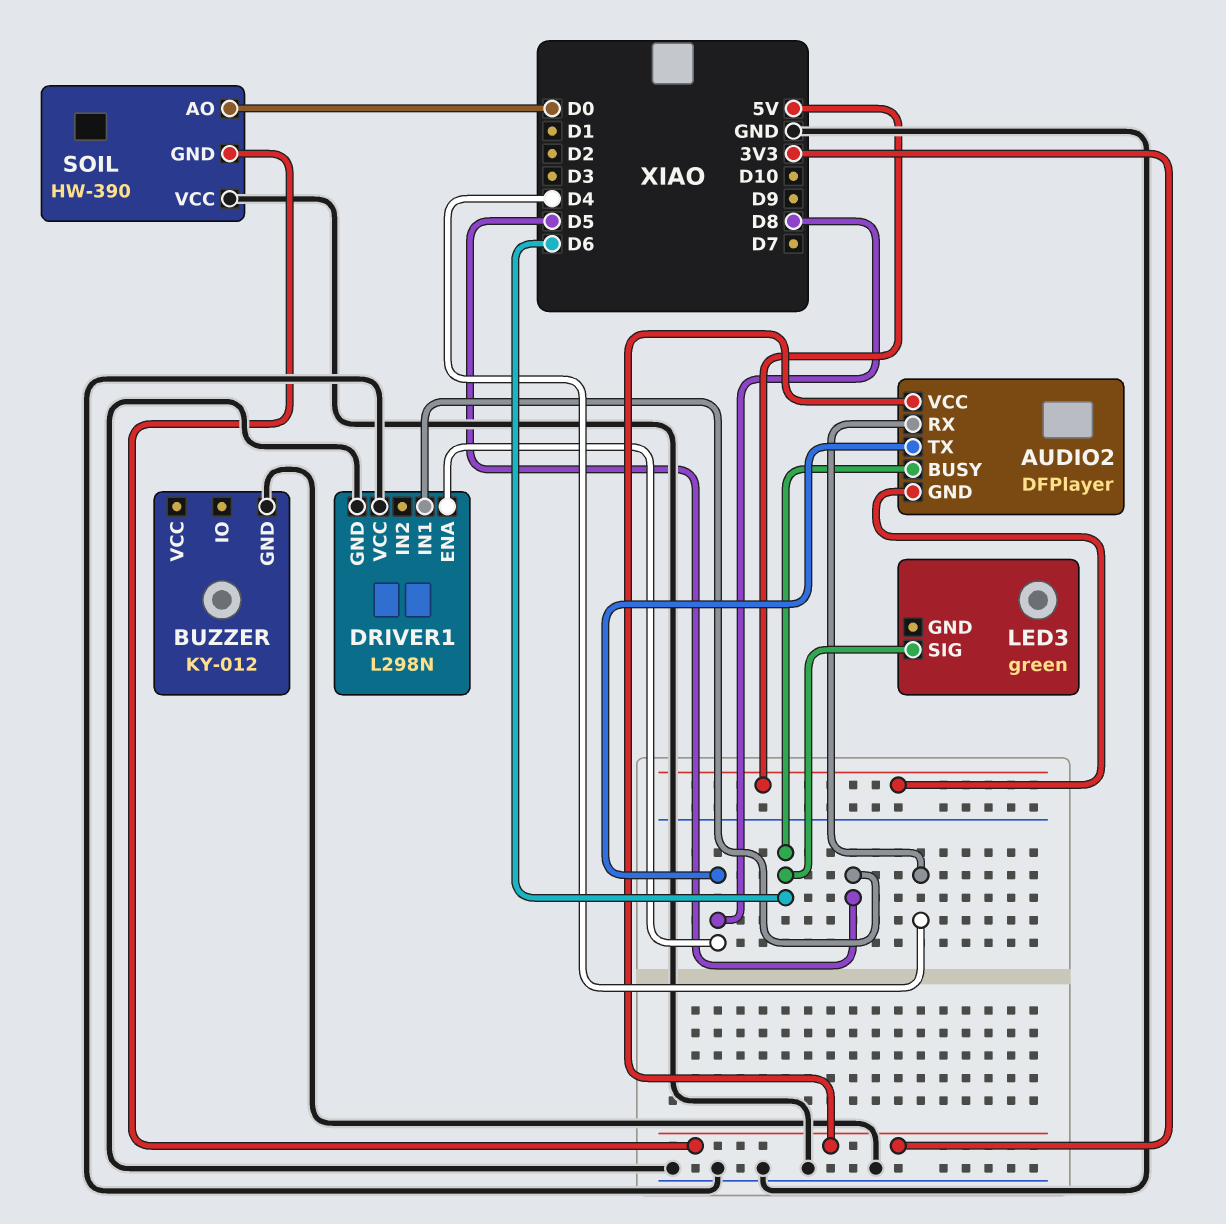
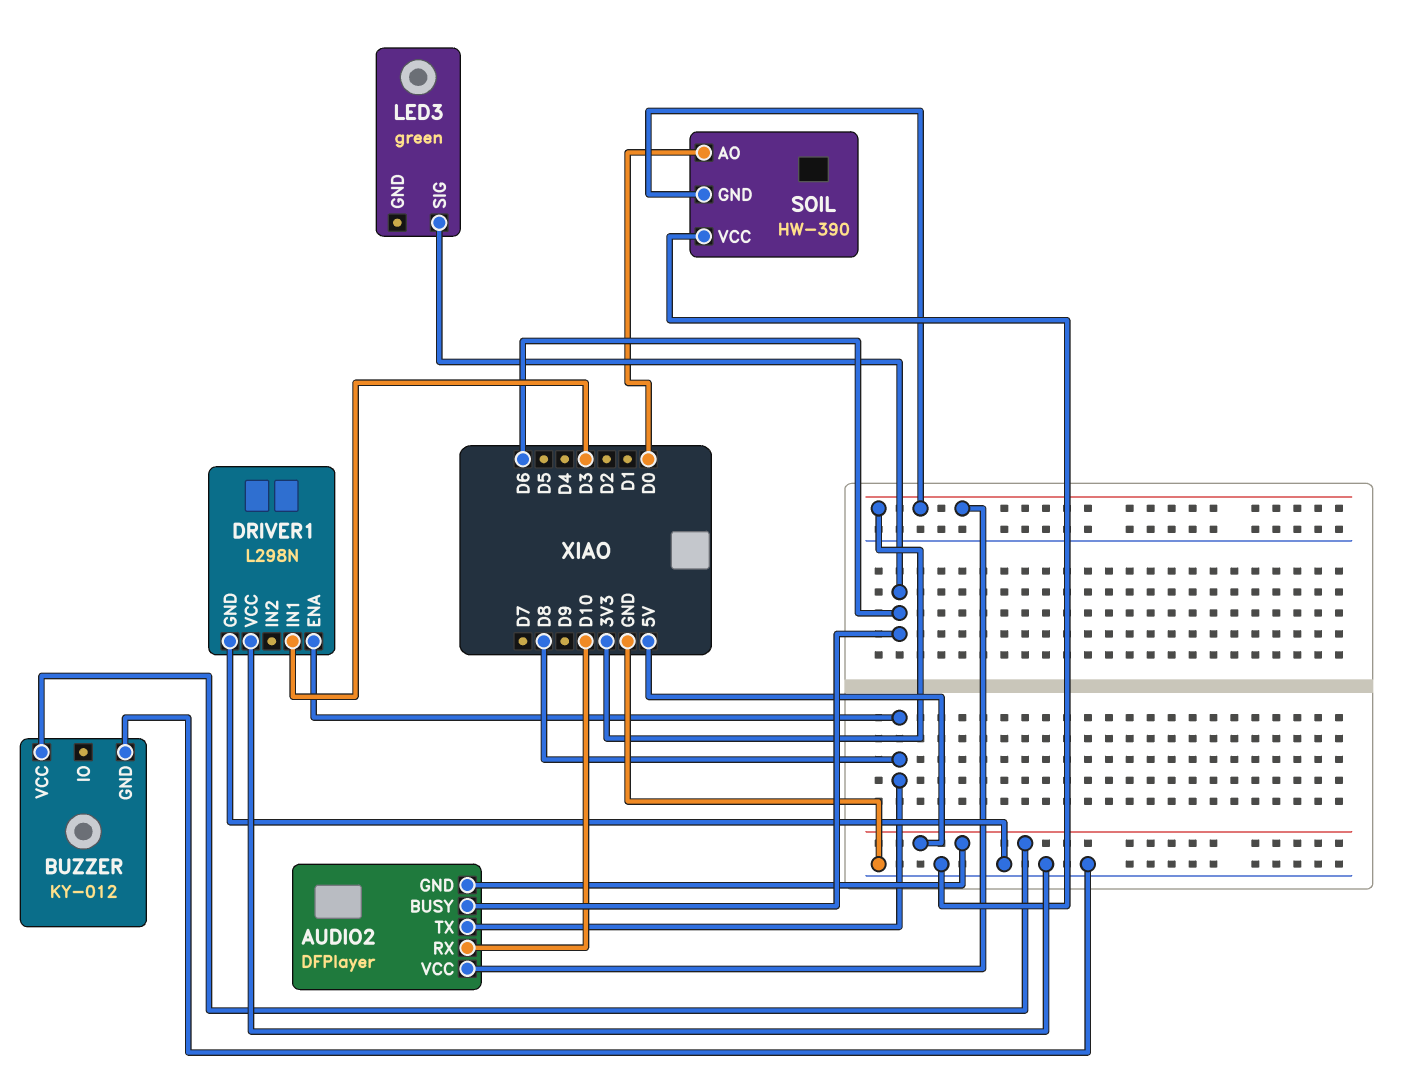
AUDIO2 pin RX: D4 -> D10
BUZZER pin VCC: none -> 5V
DRIVER1 pin IN1: D5 -> D3

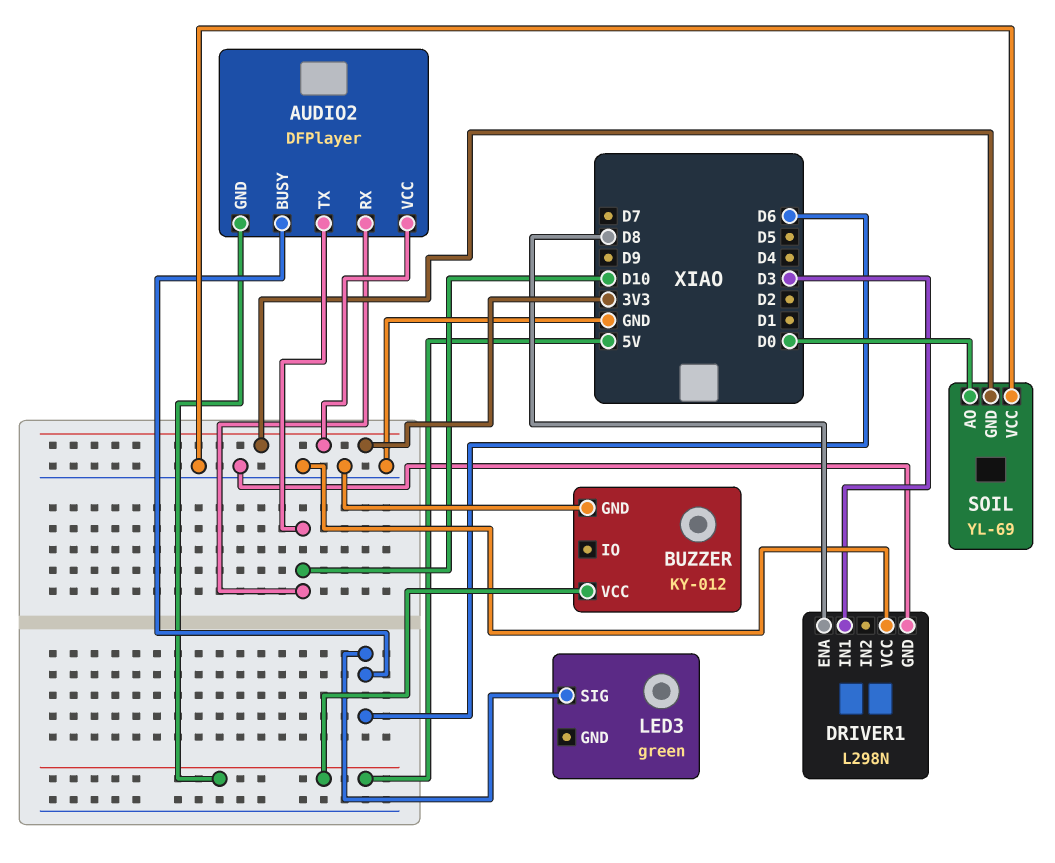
AUDIO2 pin TX: D8 -> D10
SOIL: HW-390 -> YL-69

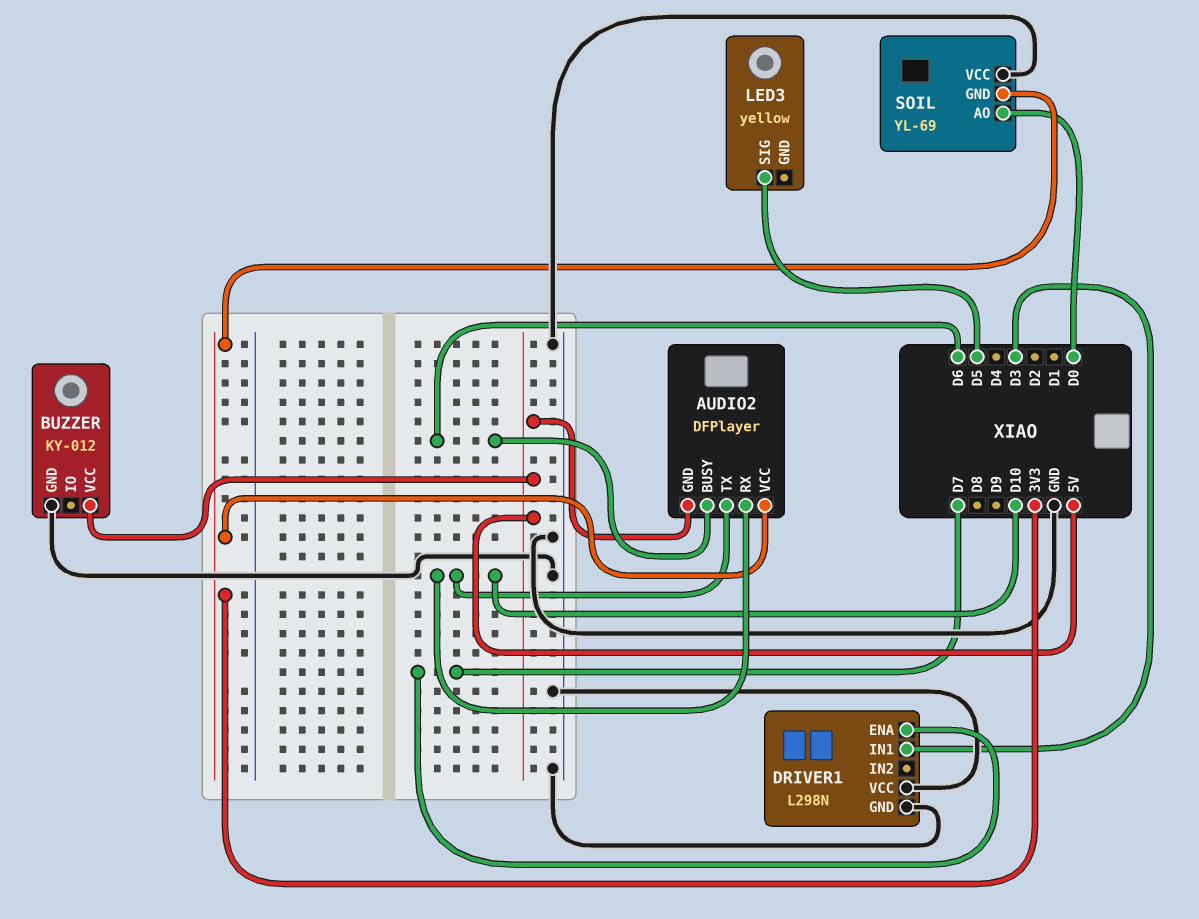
DRIVER1 pin ENA: D8 -> D7
LED3: green -> yellow
LED3 pin SIG: D6 -> D5

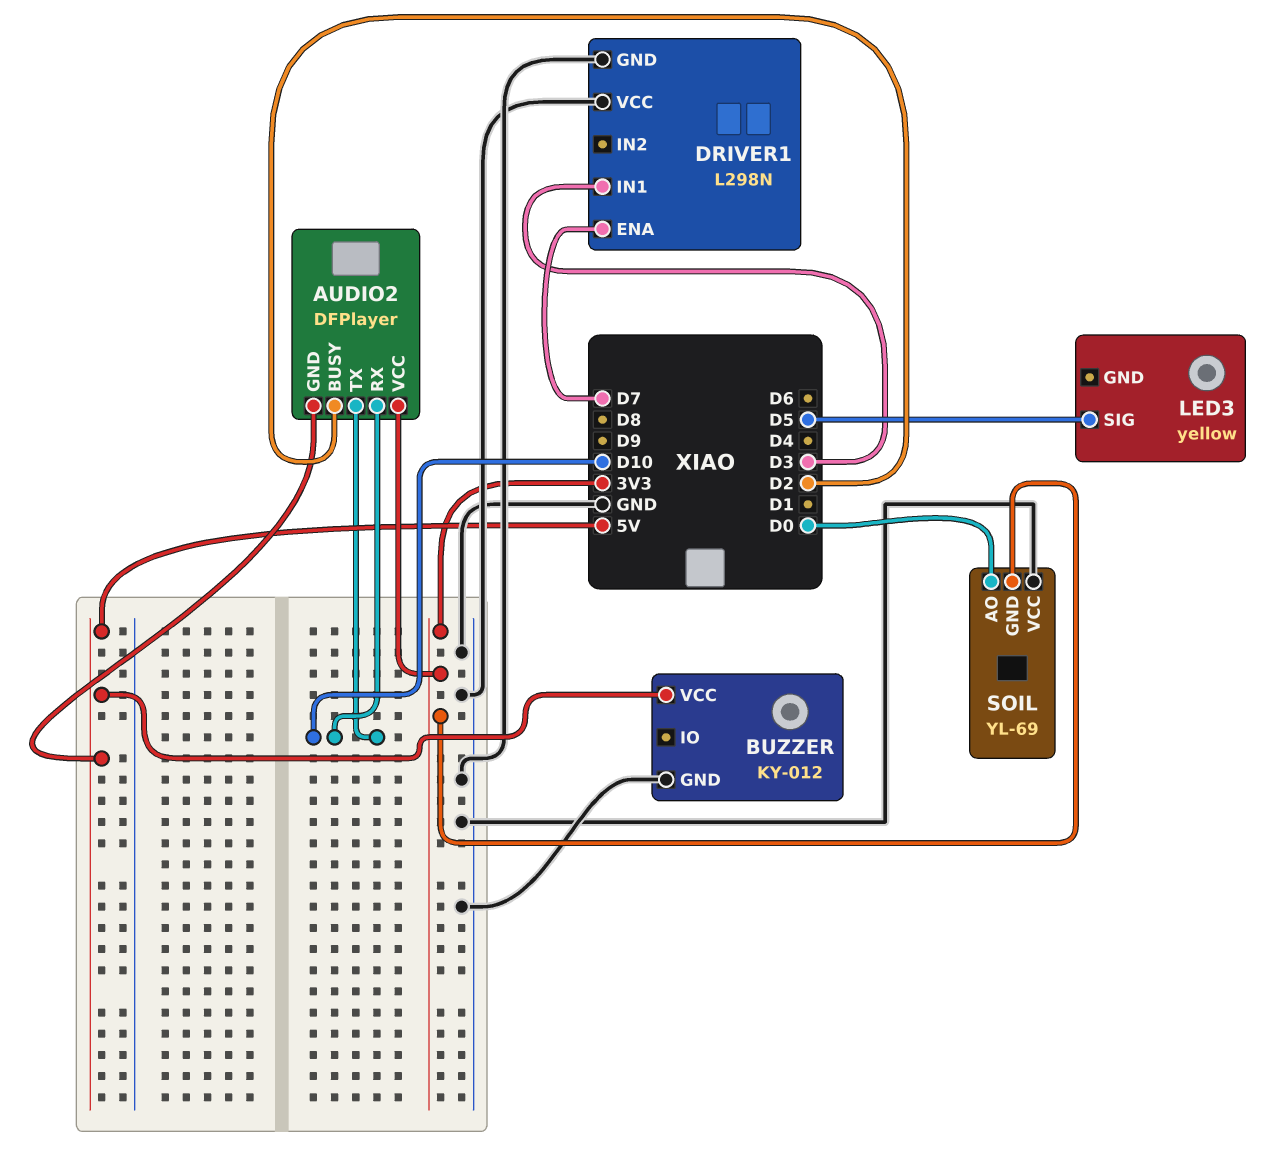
AUDIO2 pin BUSY: D6 -> D2

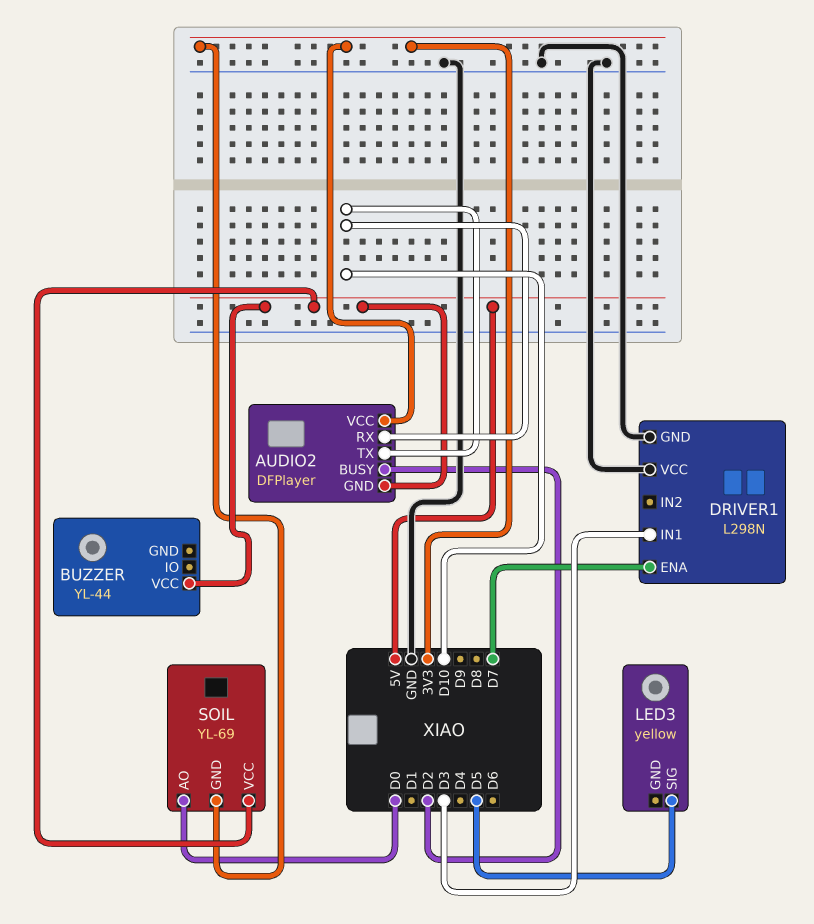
BUZZER: KY-012 -> YL-44
BUZZER pin GND: GND -> none
SOIL pin VCC: GND -> 5V

